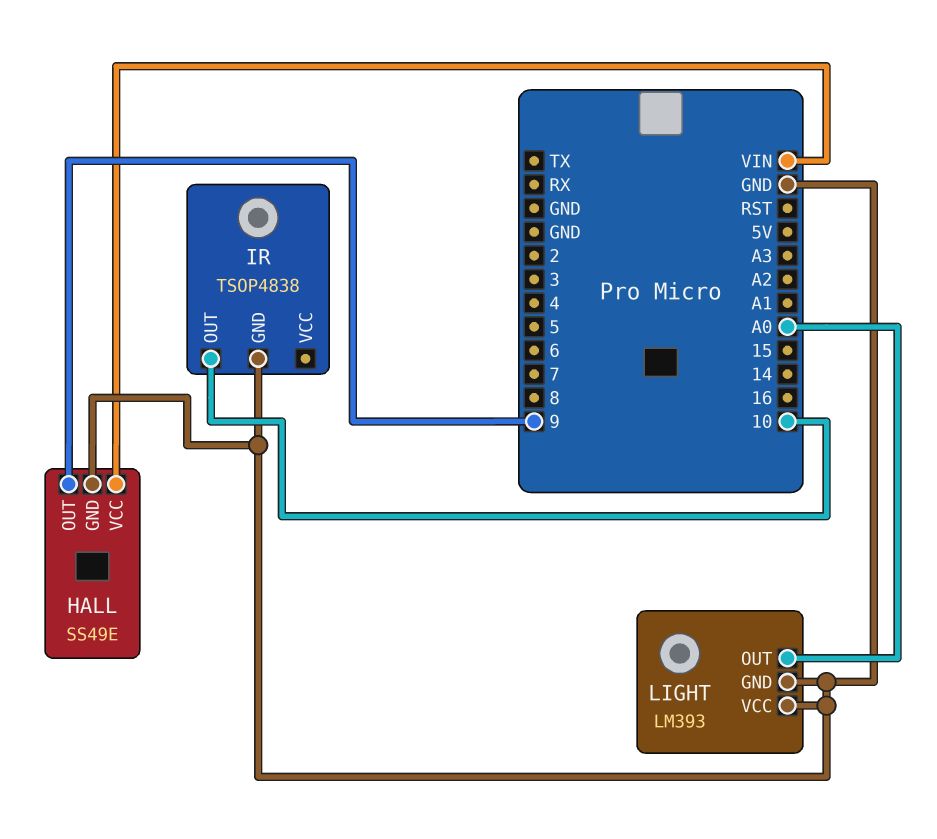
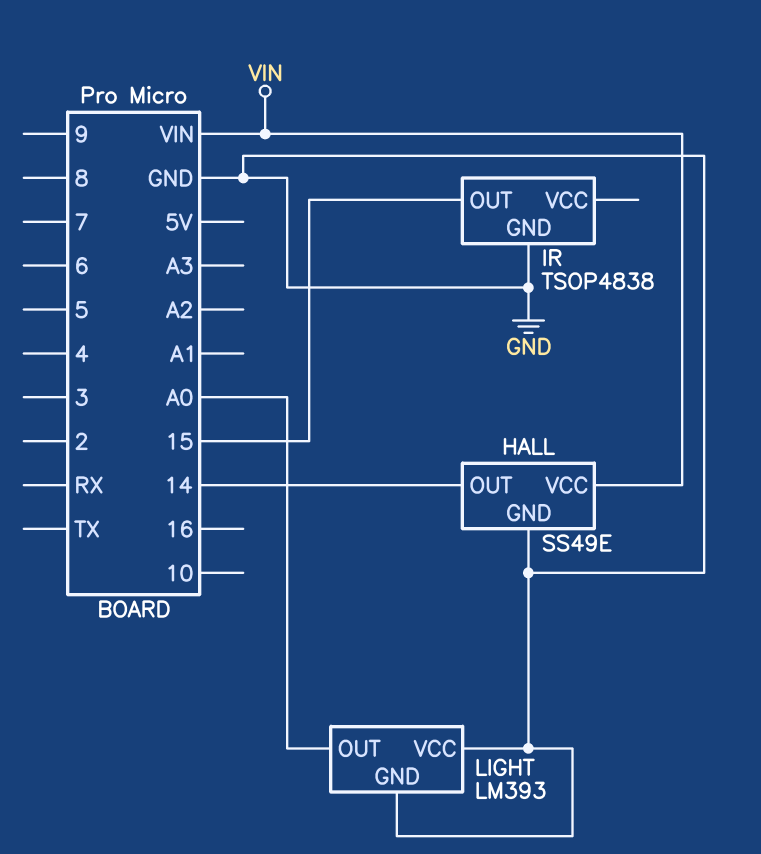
HALL pin OUT: 9 -> 14
IR pin OUT: 10 -> 15

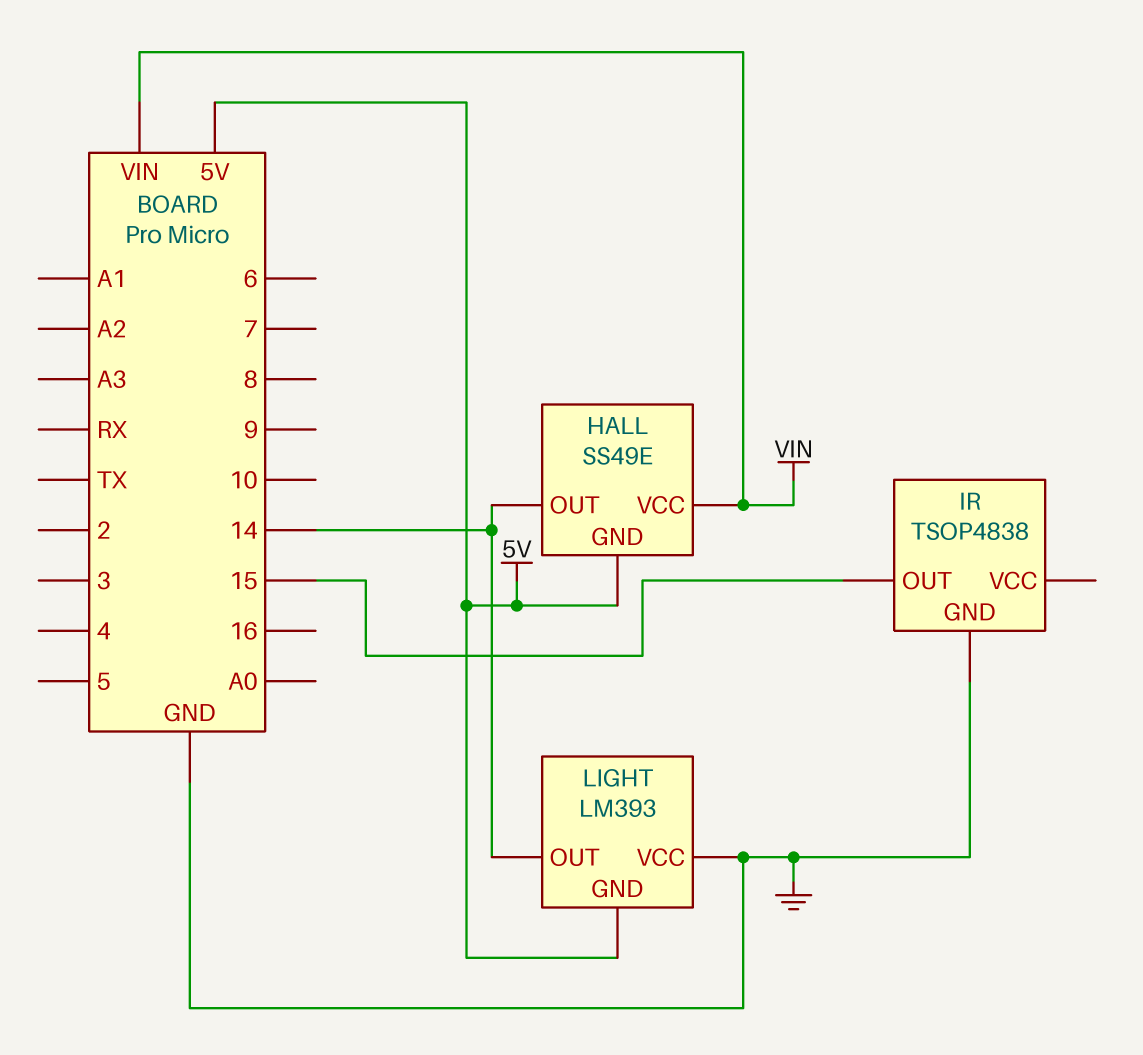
HALL pin GND: GND -> 5V
LIGHT pin GND: GND -> 5V
LIGHT pin OUT: A0 -> 14

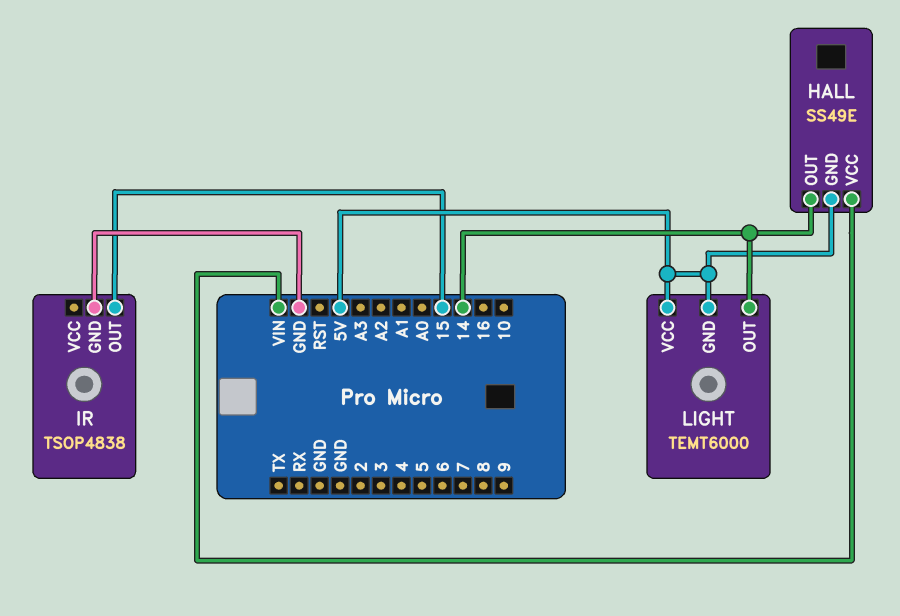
LIGHT: LM393 -> TEMT6000
LIGHT pin VCC: GND -> 5V

